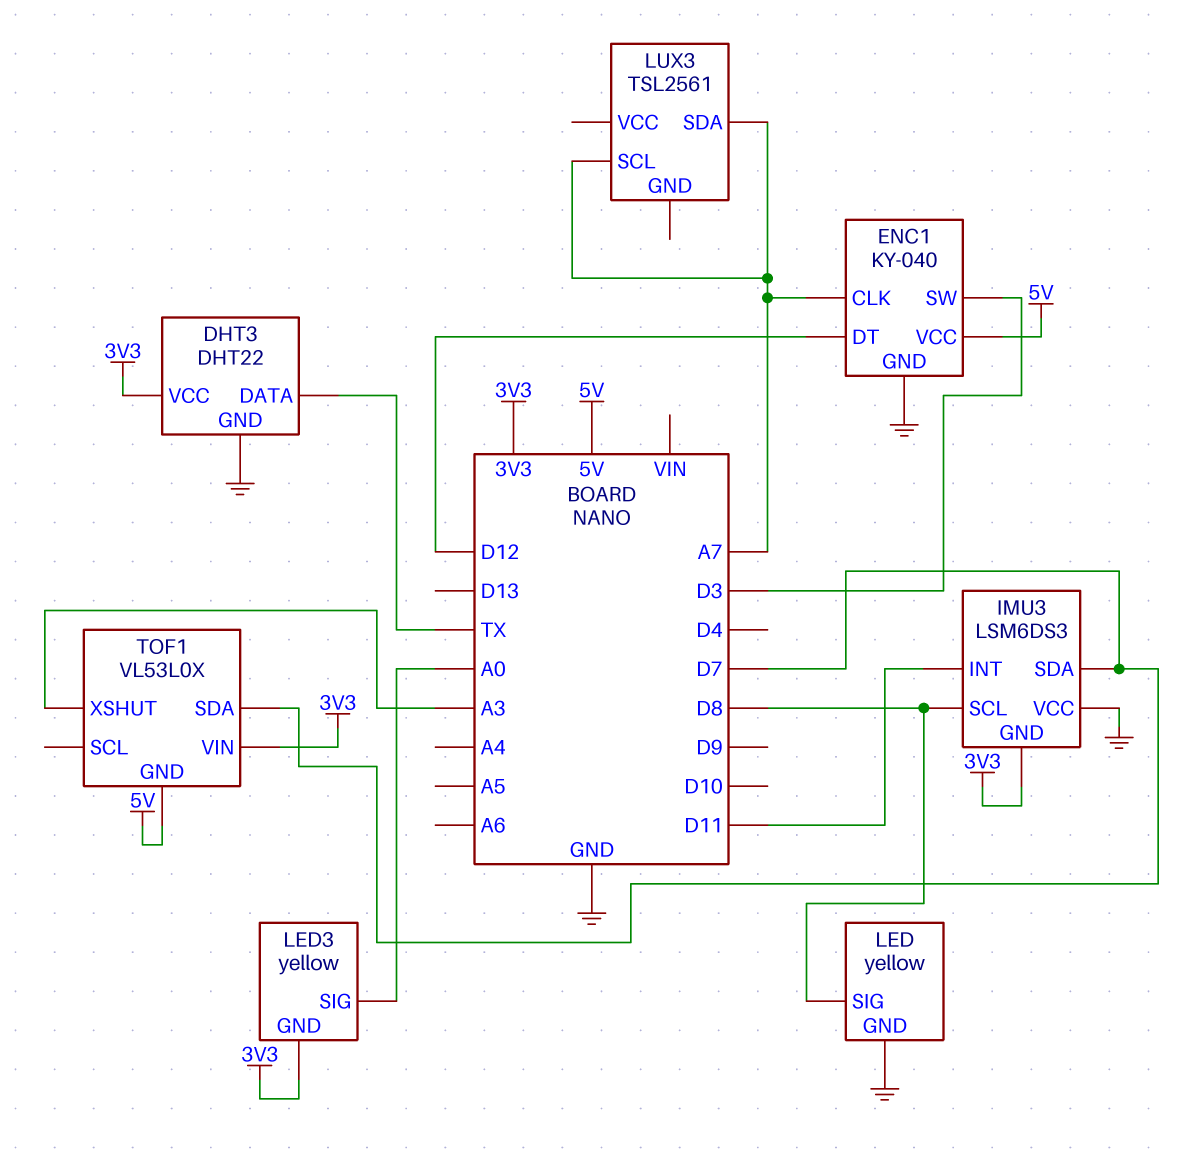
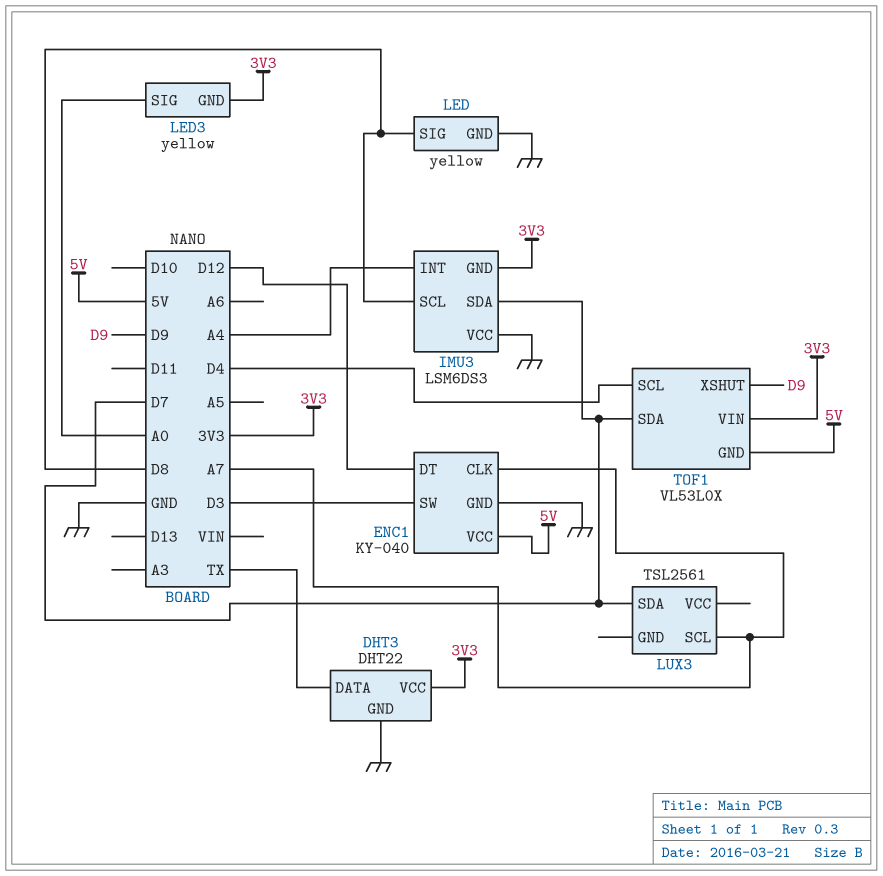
IMU3 pin INT: D11 -> A4
LUX3 pin SDA: A7 -> D7
TOF1 pin SCL: none -> D4
TOF1 pin XSHUT: A3 -> D9

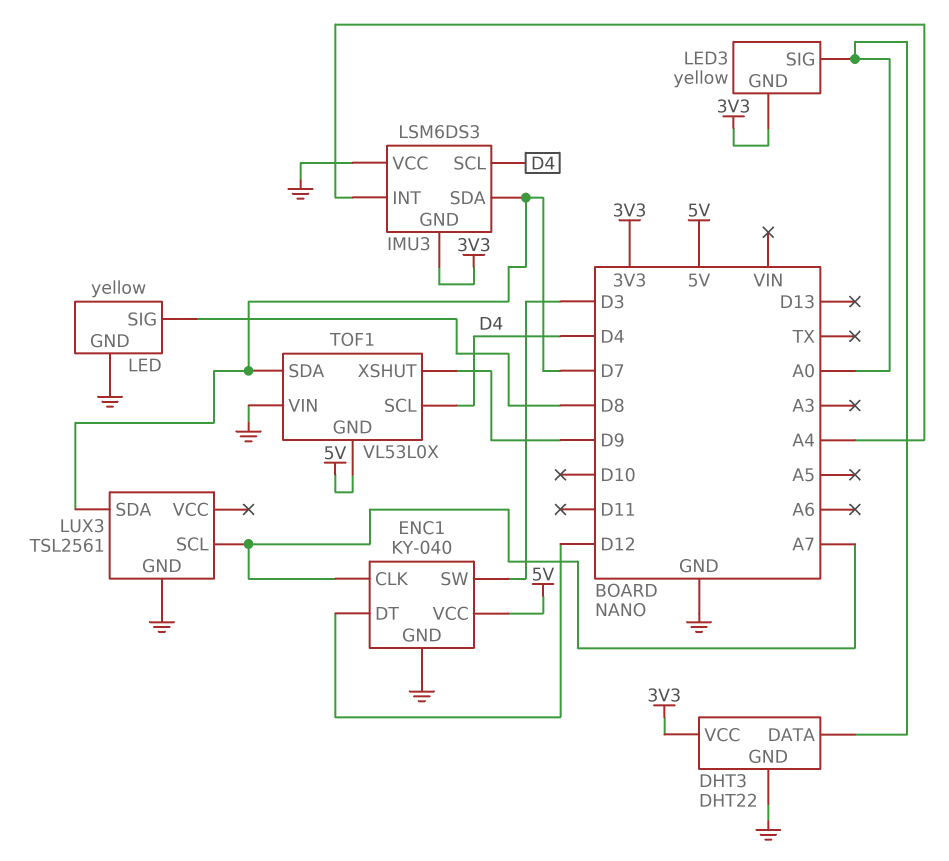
DHT3 pin DATA: TX -> A0
IMU3 pin SCL: D8 -> D4
LUX3 pin GND: none -> GND
TOF1 pin VIN: 3V3 -> GND

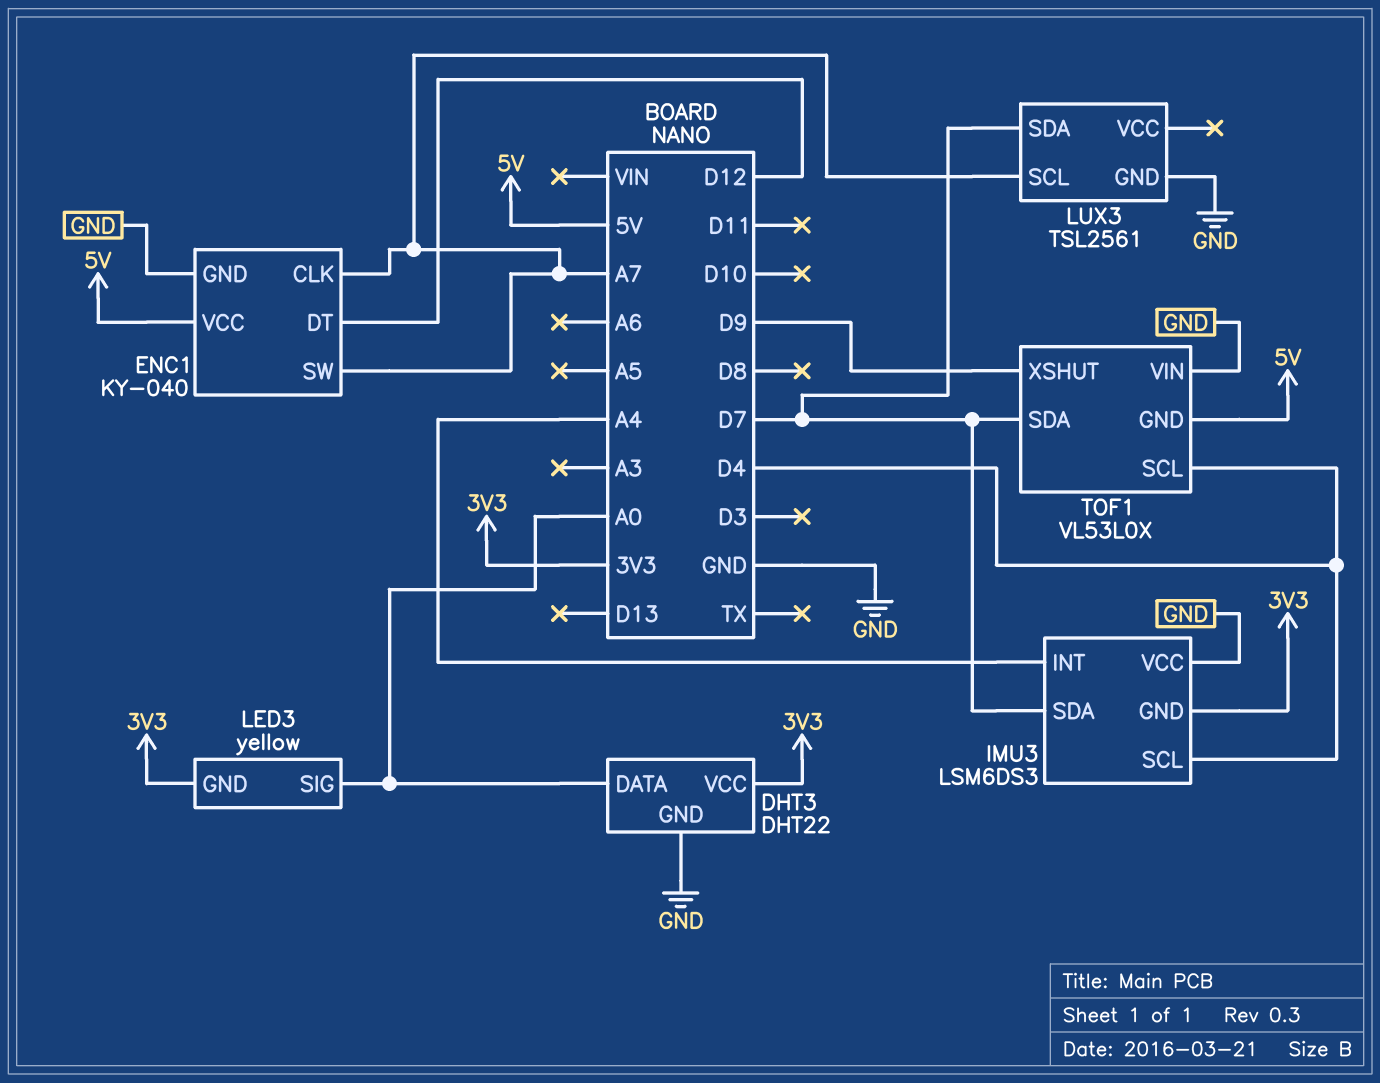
ENC1 pin SW: D3 -> A7
LED: yellow -> none
LED pin GND: GND -> none
LED pin SIG: D8 -> none

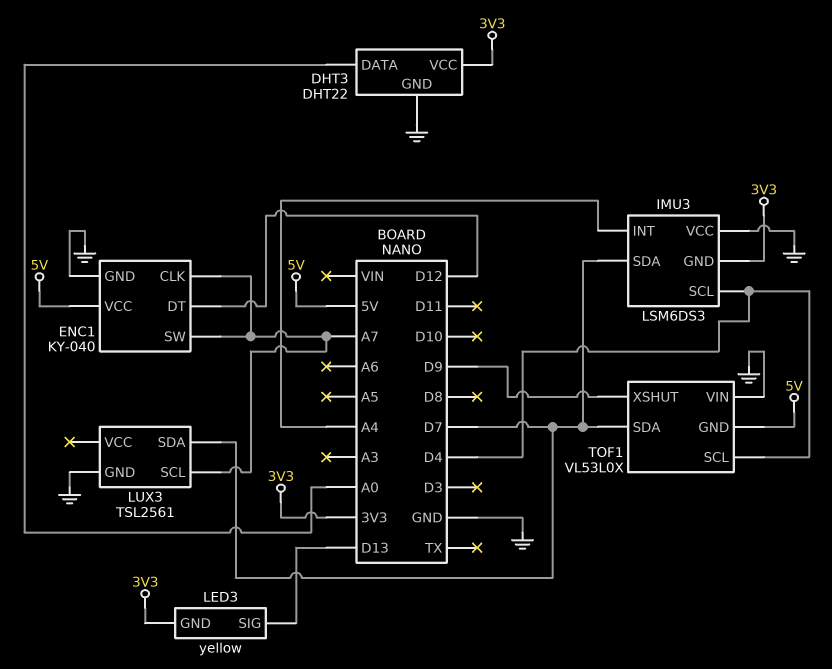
LED3 pin SIG: A0 -> D13

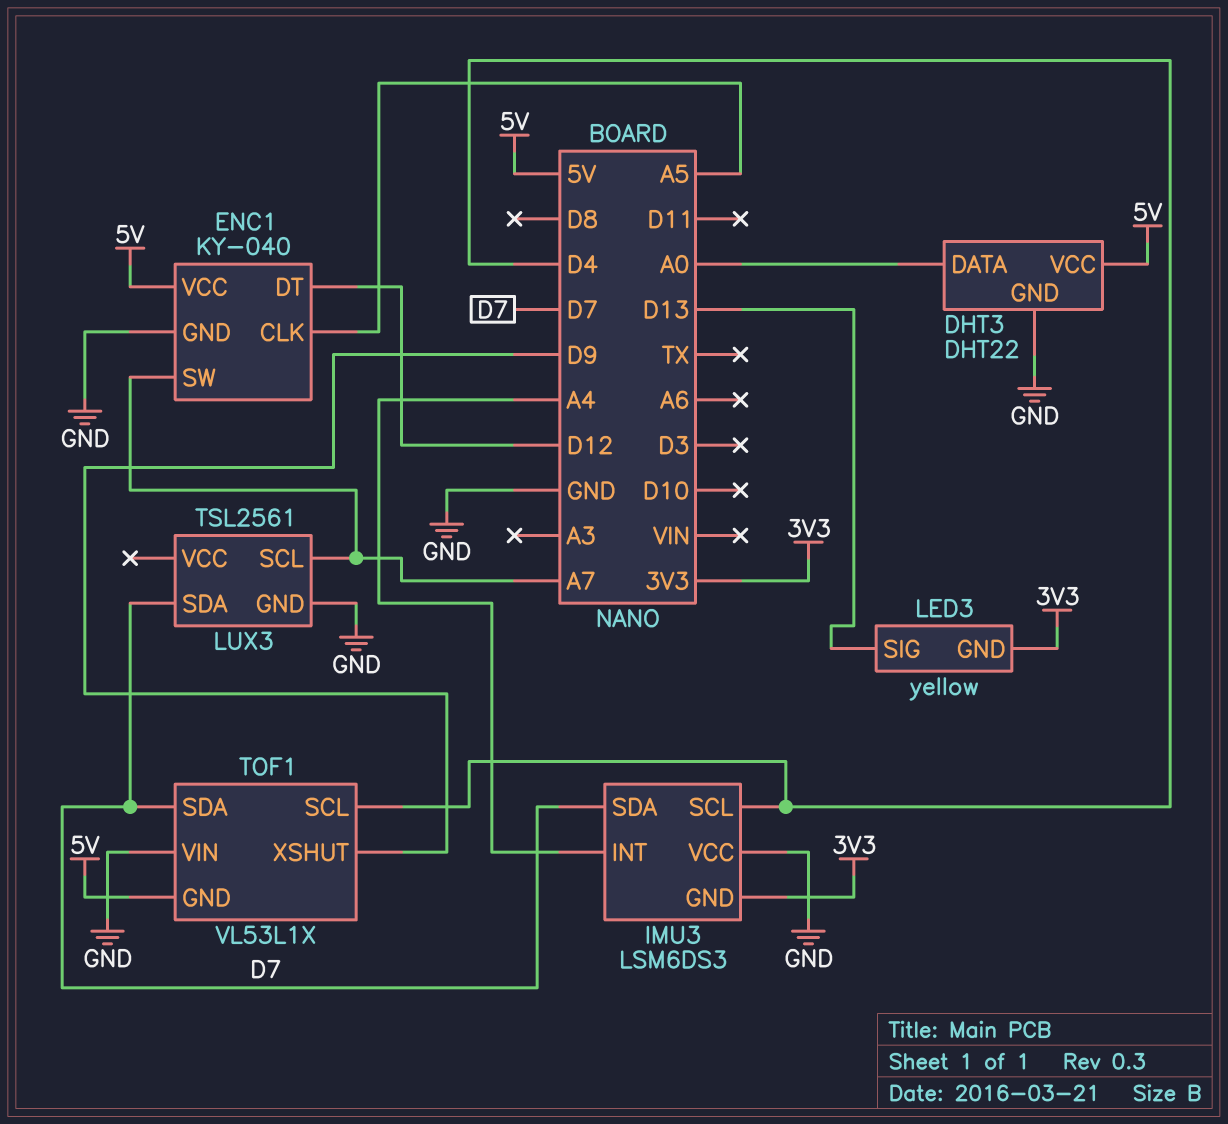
DHT3 pin VCC: 3V3 -> 5V
ENC1 pin CLK: A7 -> A5
TOF1: VL53L0X -> VL53L1X

